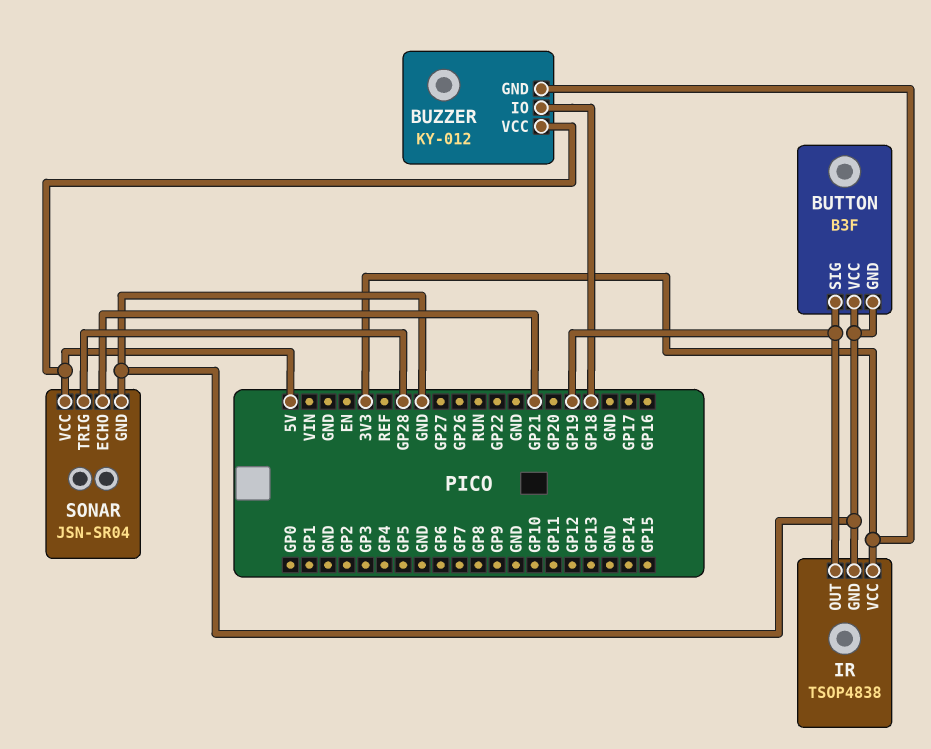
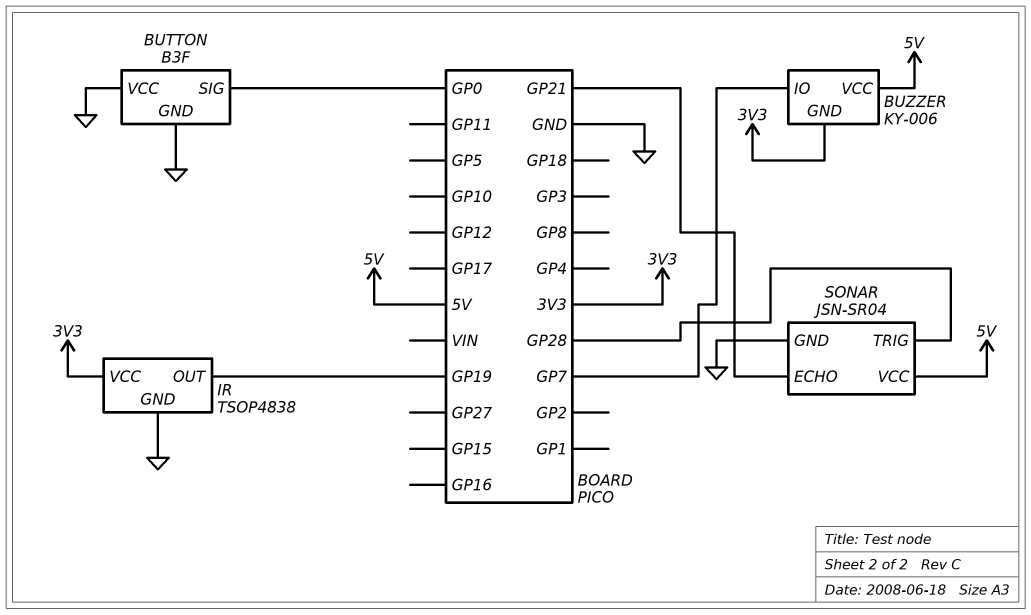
BUTTON pin SIG: GP19 -> GP0
BUZZER: KY-012 -> KY-006
BUZZER pin IO: GP18 -> GP7

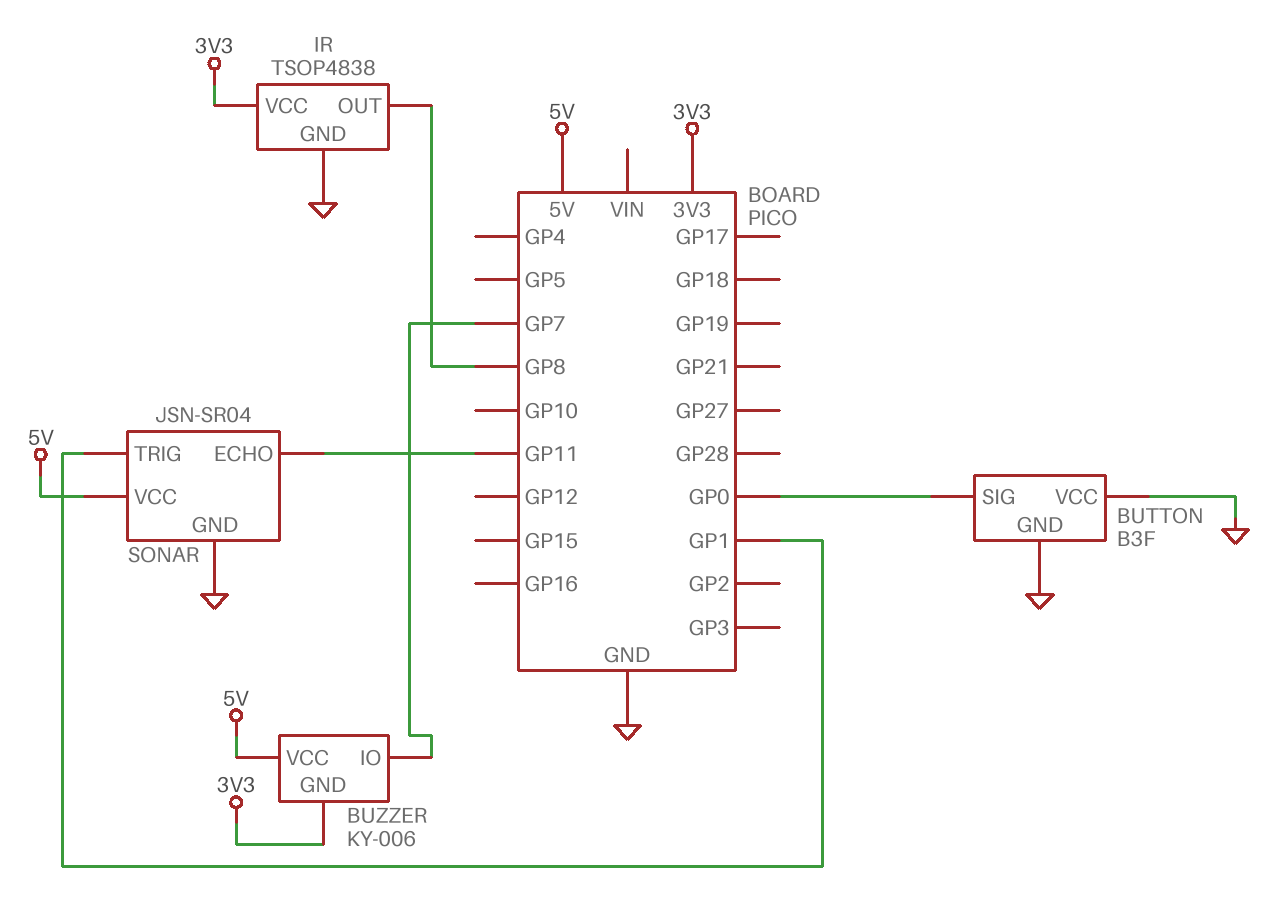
IR pin OUT: GP19 -> GP8
SONAR pin ECHO: GP21 -> GP11
SONAR pin TRIG: GP28 -> GP1

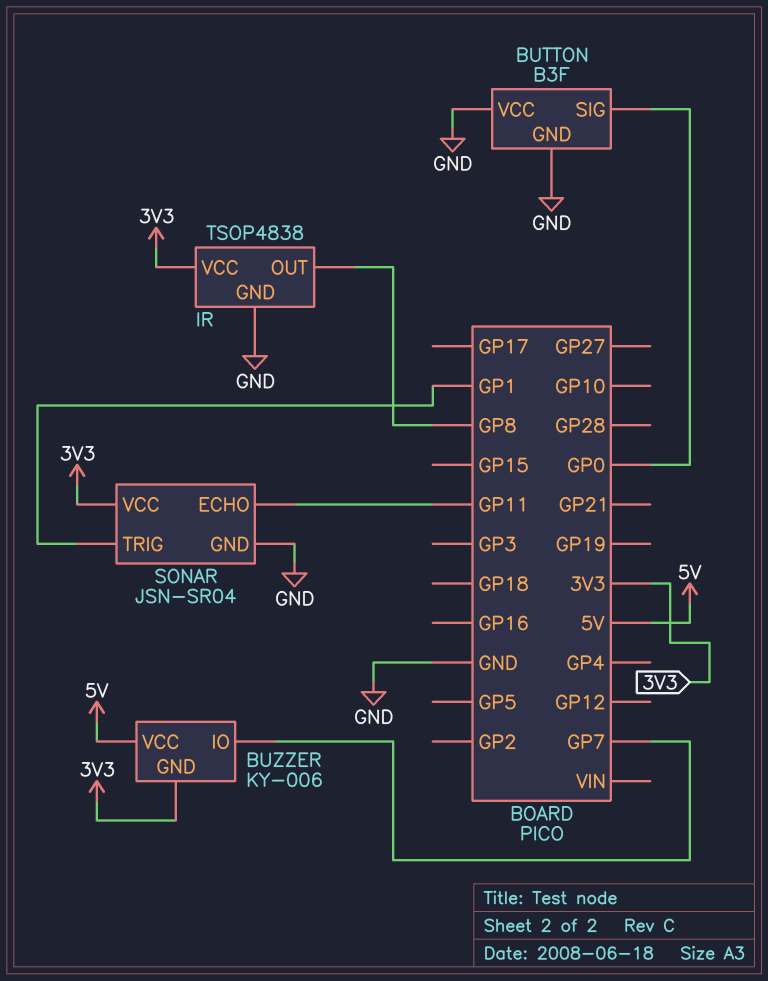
SONAR pin VCC: 5V -> 3V3

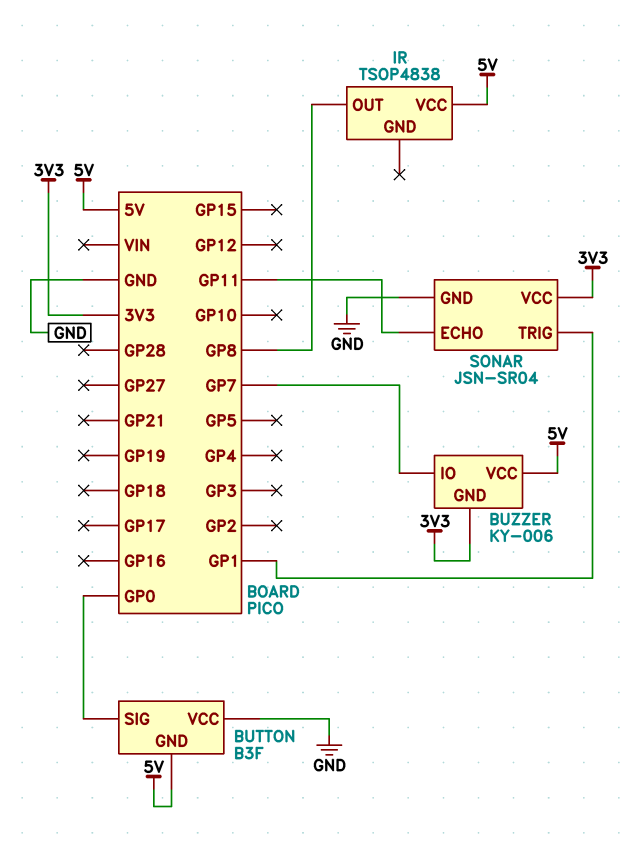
BUTTON pin GND: GND -> 5V
IR pin GND: GND -> none
IR pin VCC: 3V3 -> 5V

